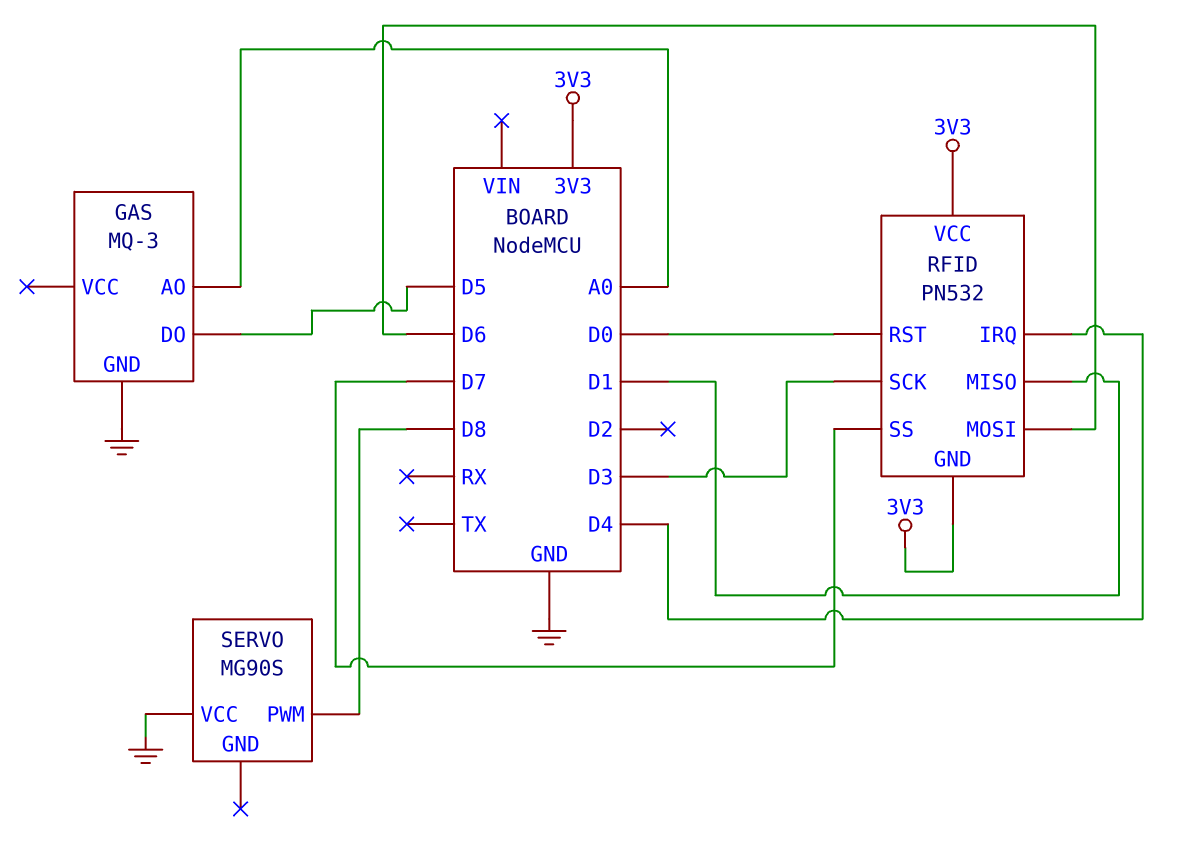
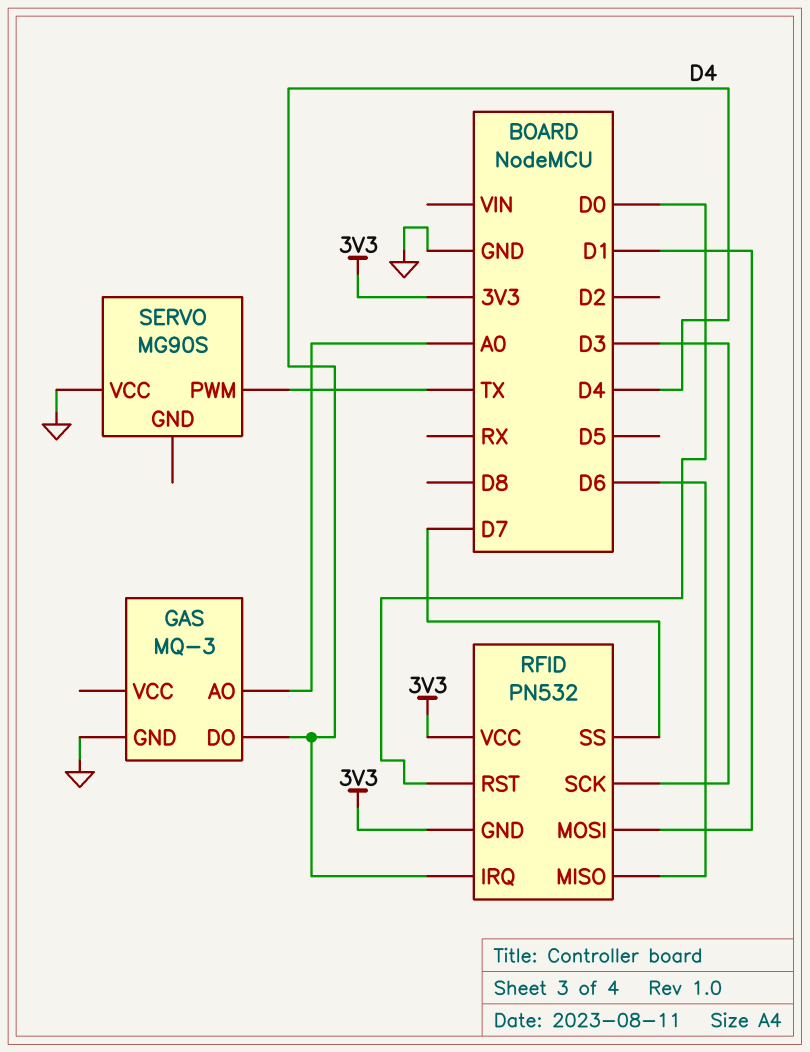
GAS pin DO: D5 -> D4
RFID pin MISO: D1 -> D6
RFID pin MOSI: D6 -> D1
SERVO pin PWM: D8 -> TX

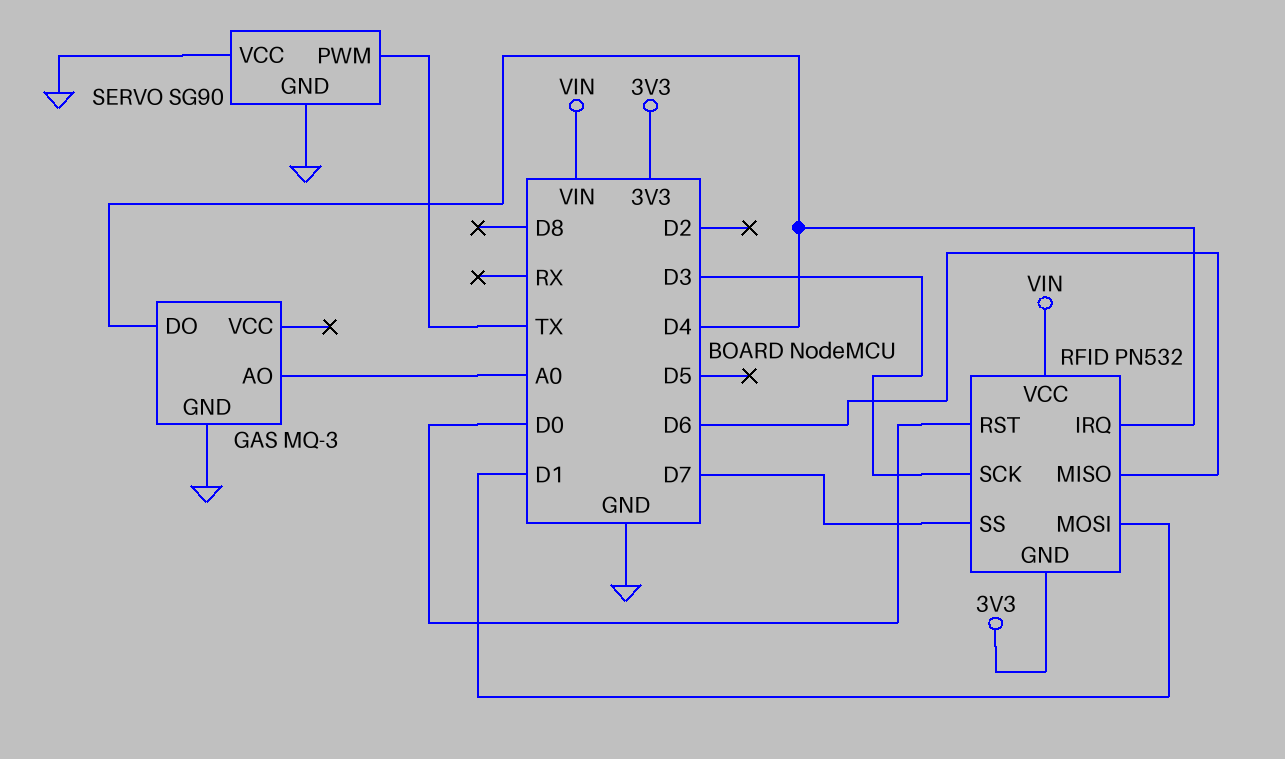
RFID pin VCC: 3V3 -> VIN
SERVO: MG90S -> SG90
SERVO pin GND: none -> GND

